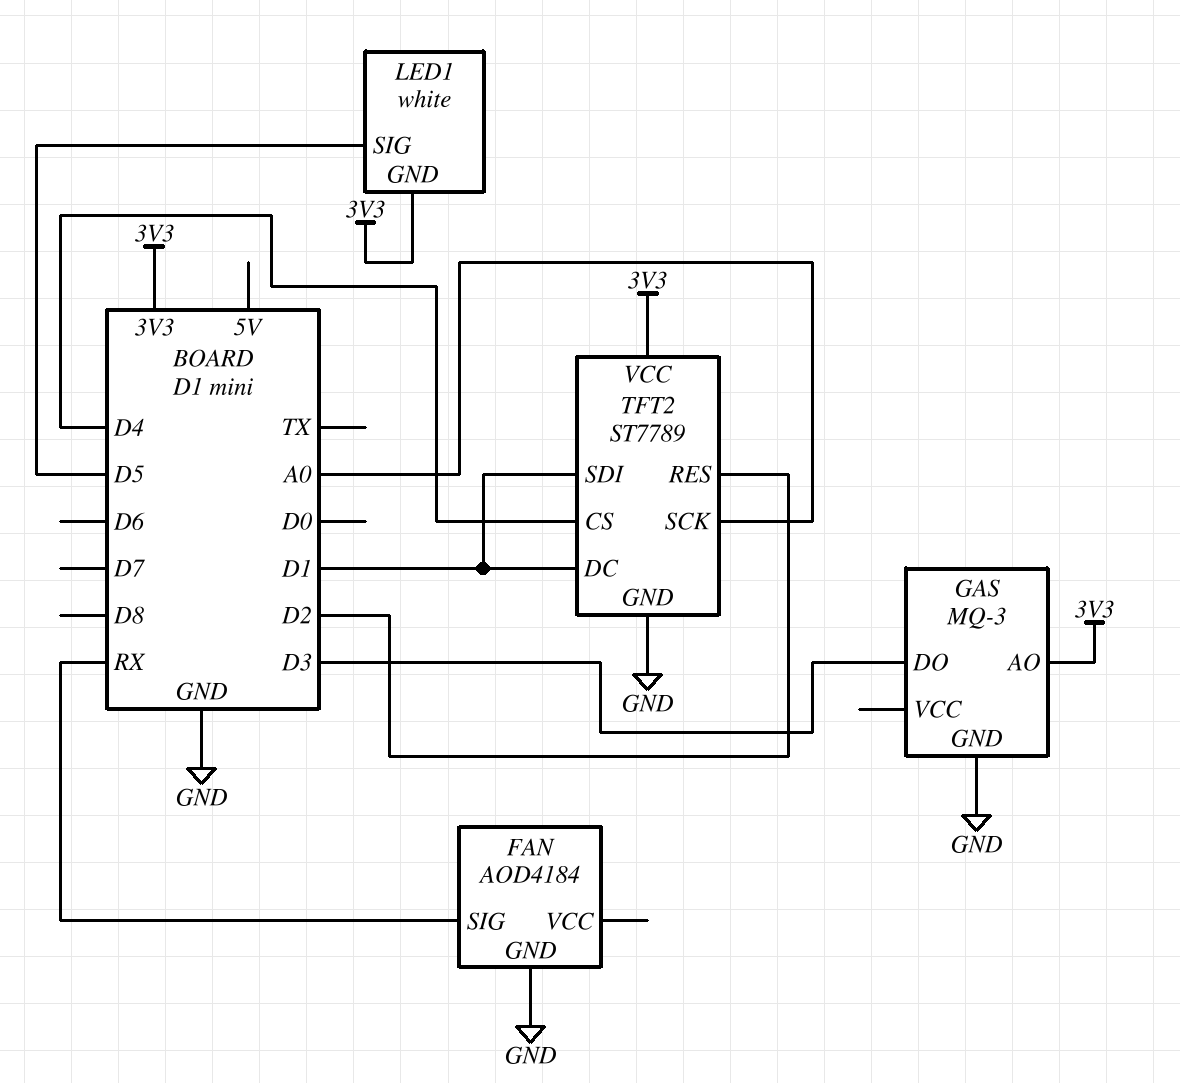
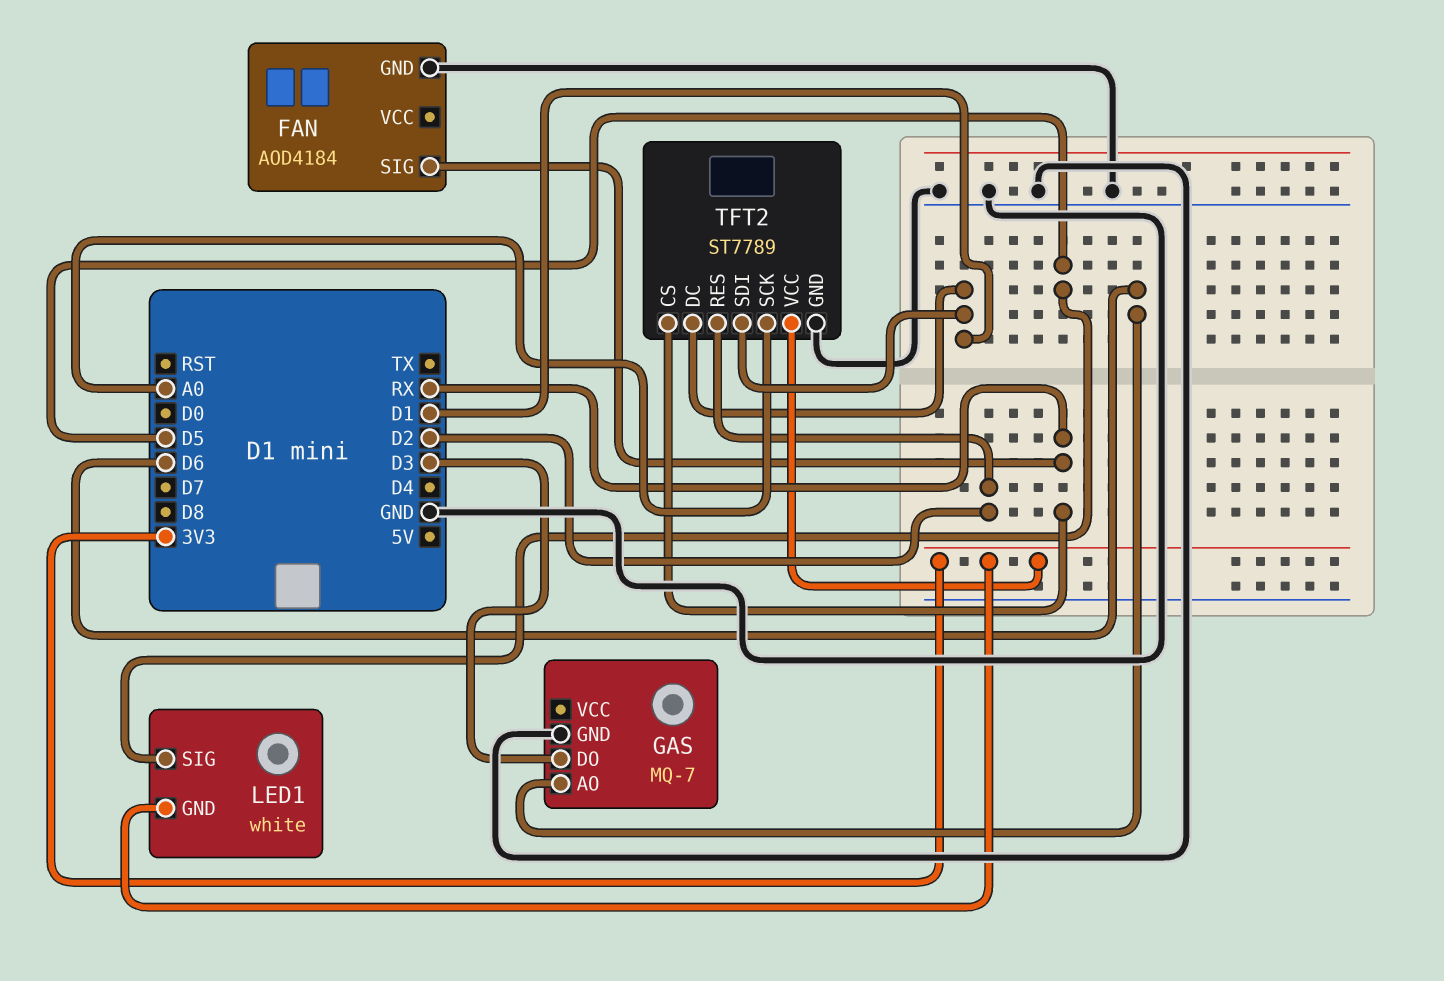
GAS: MQ-3 -> MQ-7
GAS pin AO: 3V3 -> D6
TFT2 pin CS: D4 -> RX

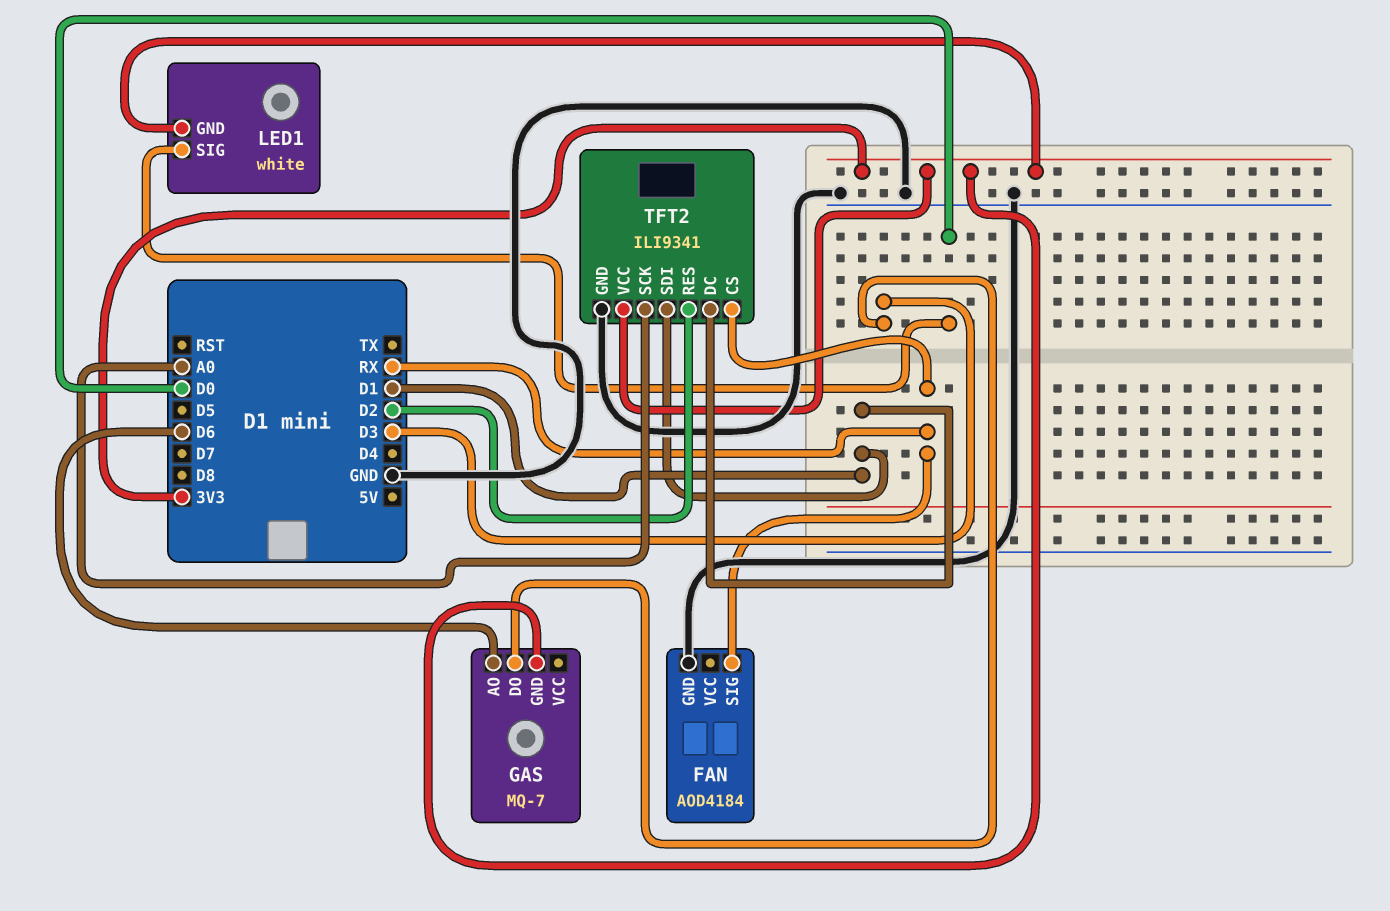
GAS pin GND: GND -> 3V3
LED1 pin SIG: D5 -> D0
TFT2: ST7789 -> ILI9341

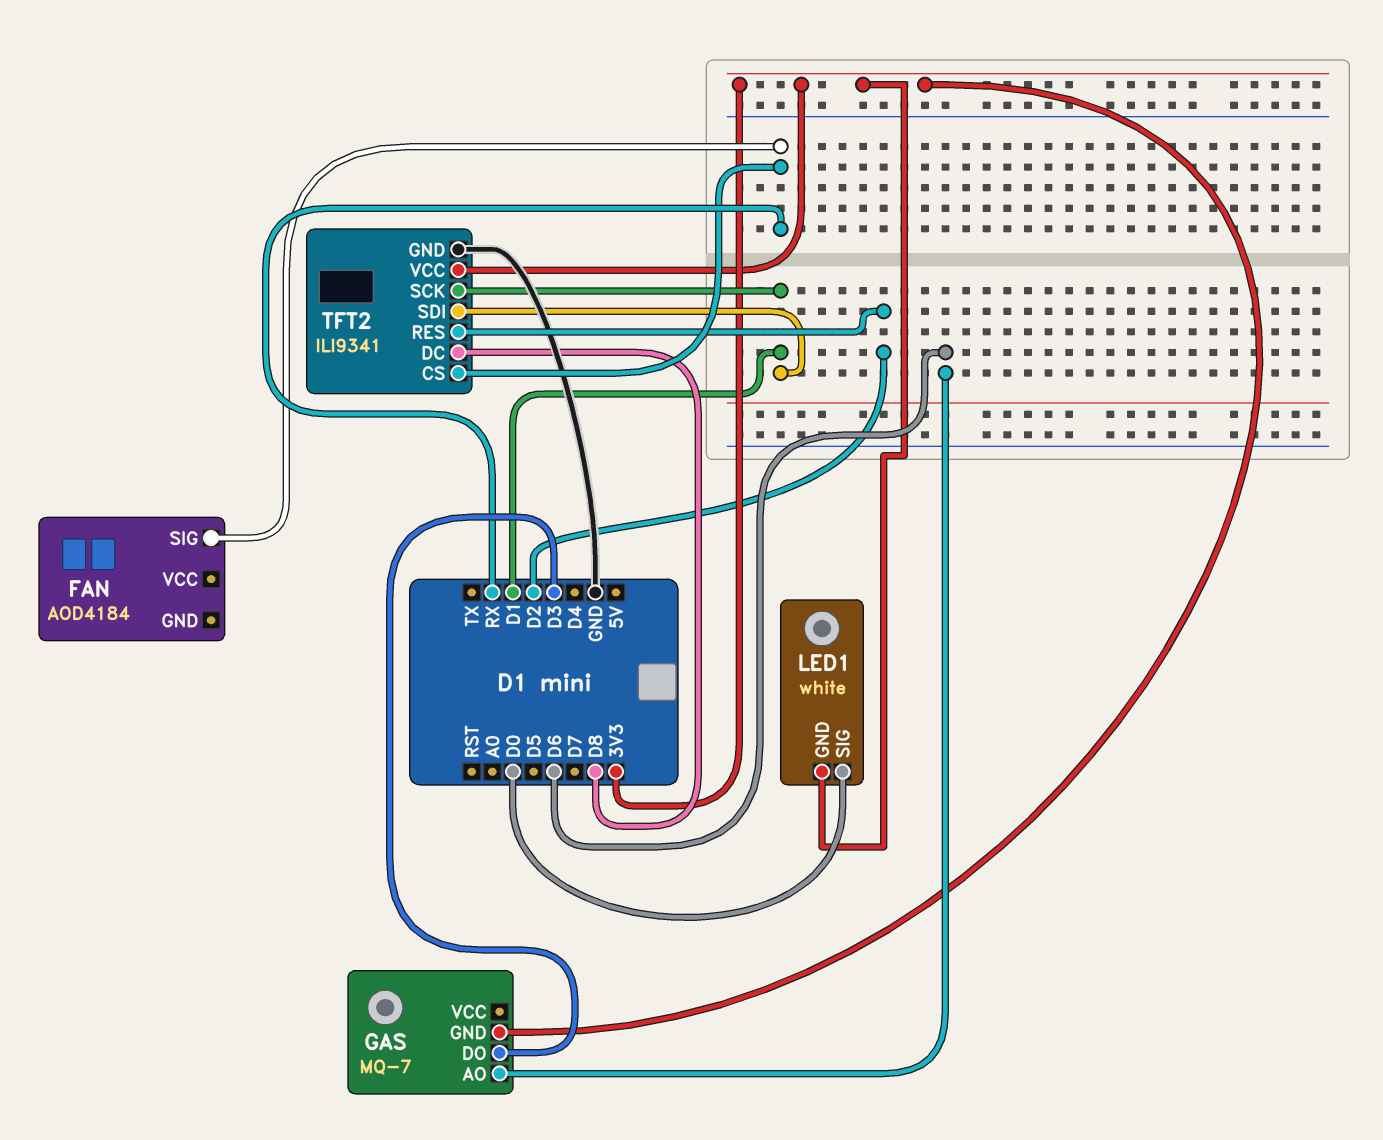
FAN pin GND: GND -> none
TFT2 pin DC: D1 -> D8
TFT2 pin SCK: A0 -> D1

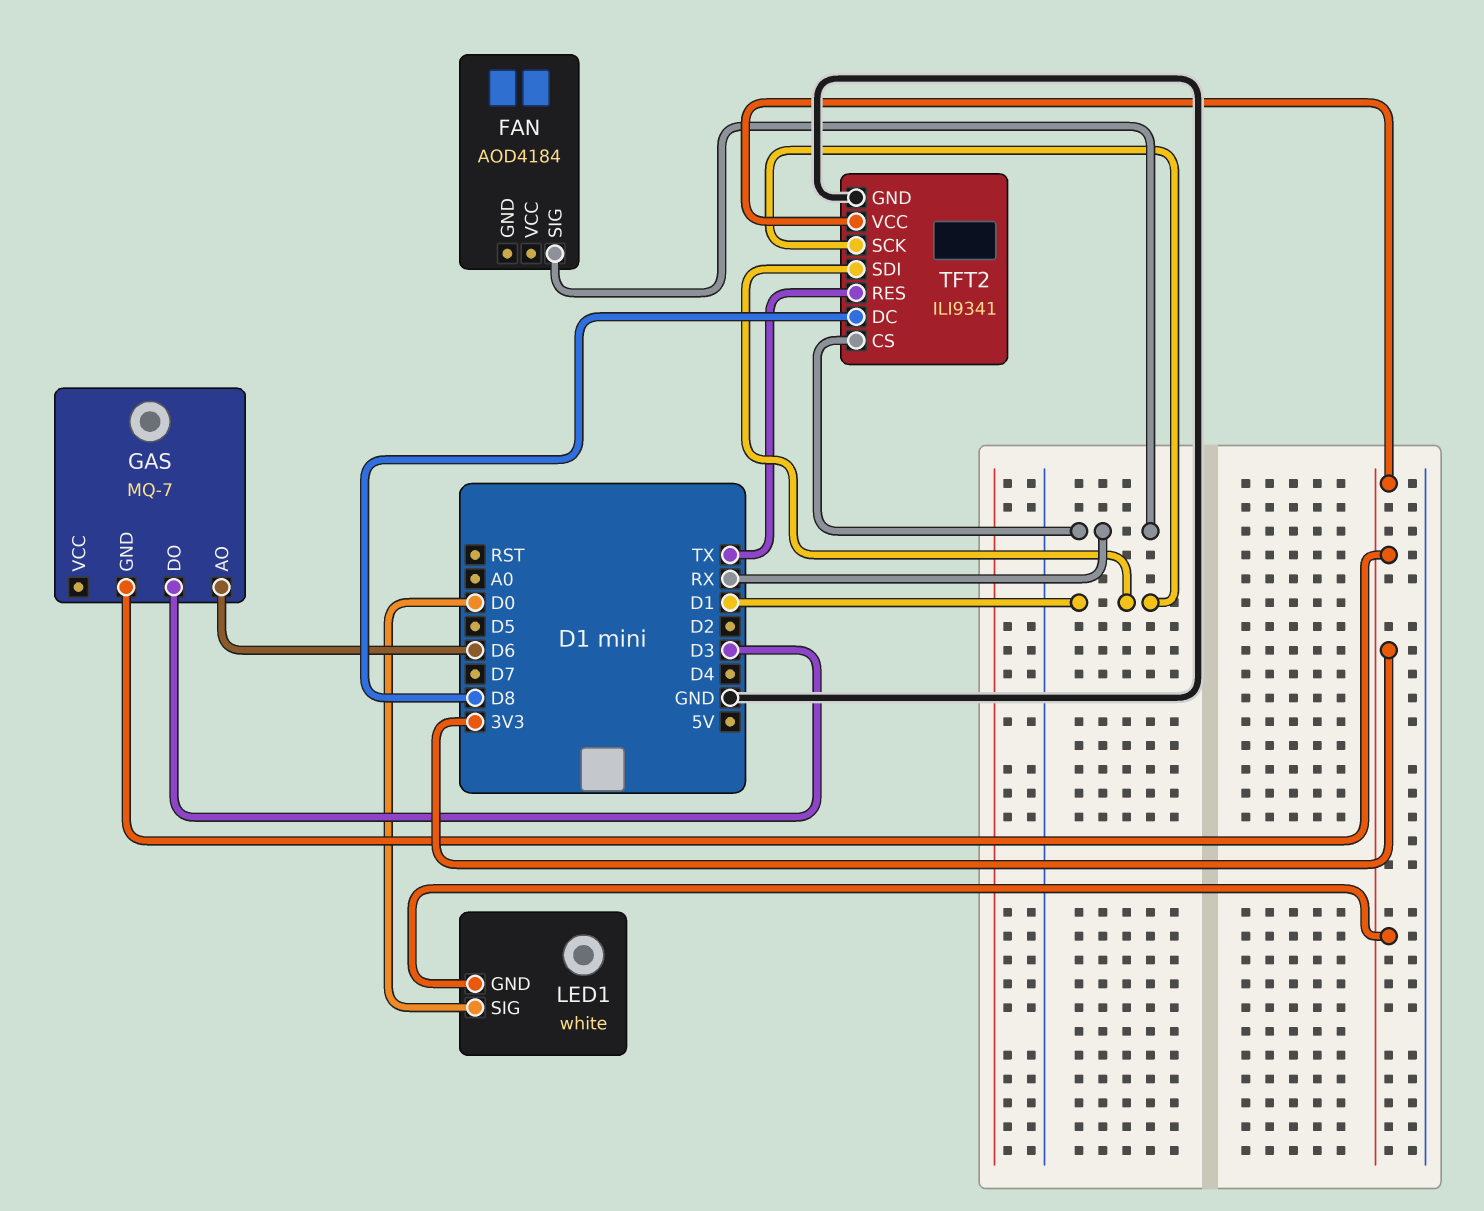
TFT2 pin RES: D2 -> TX

